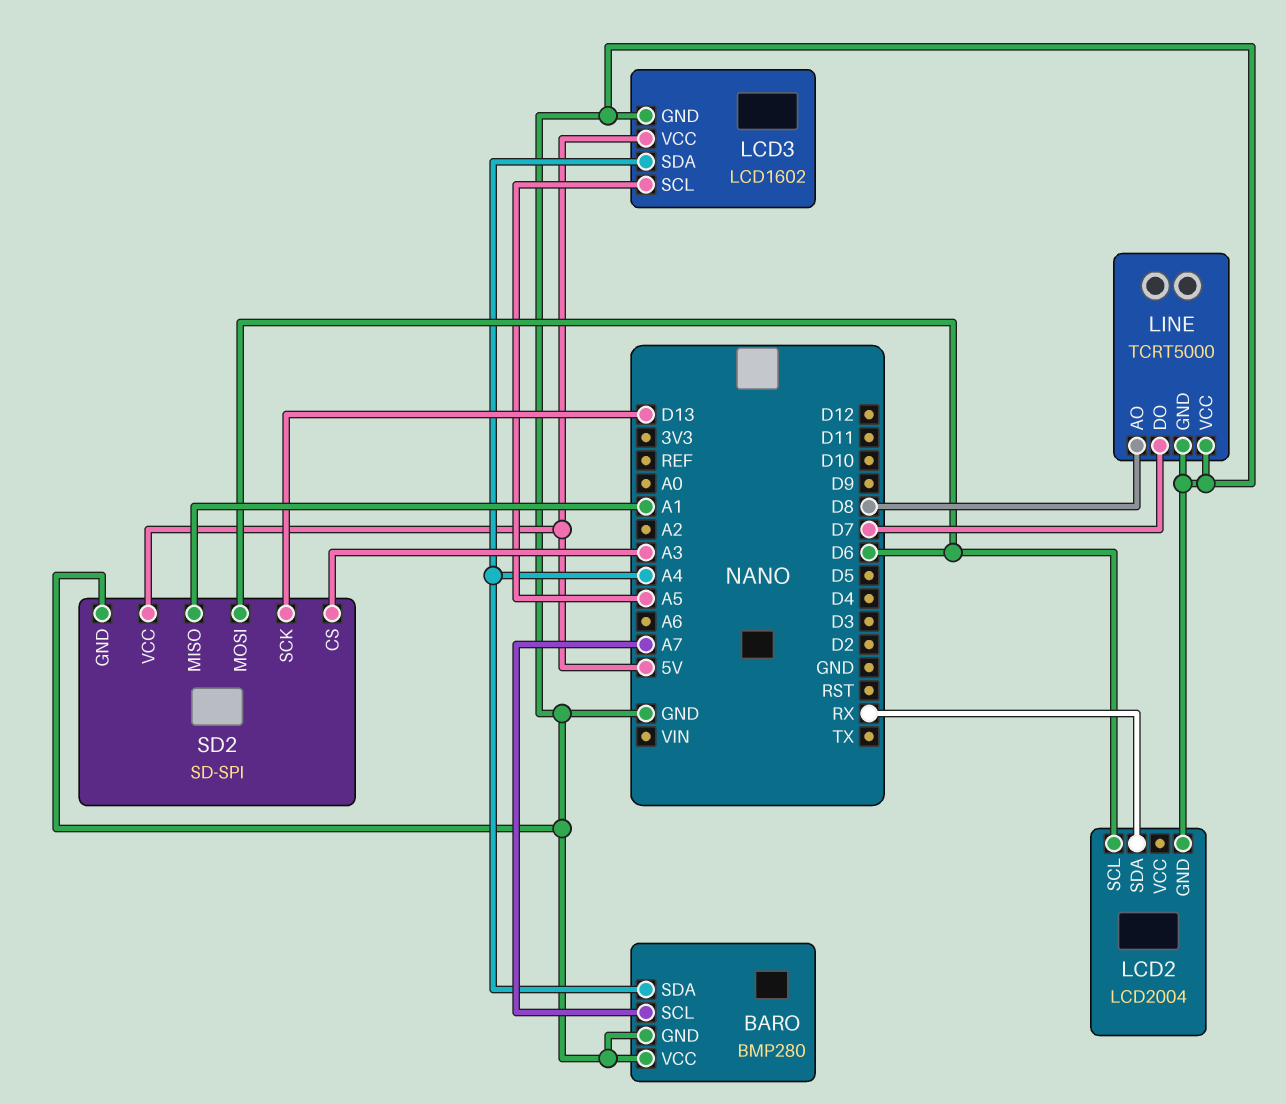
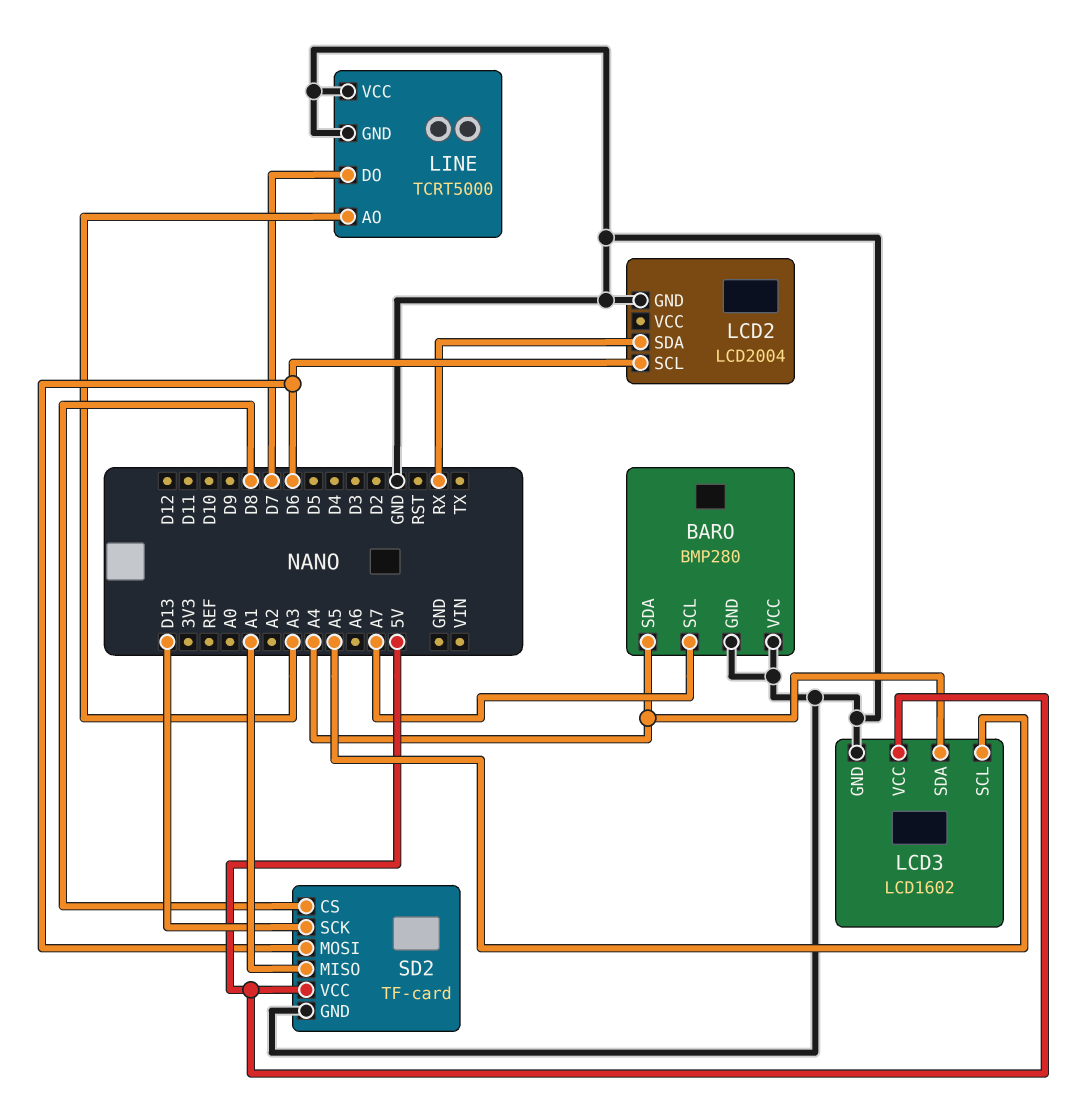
LINE pin AO: D8 -> A3
SD2: SD-SPI -> TF-card
SD2 pin CS: A3 -> D8

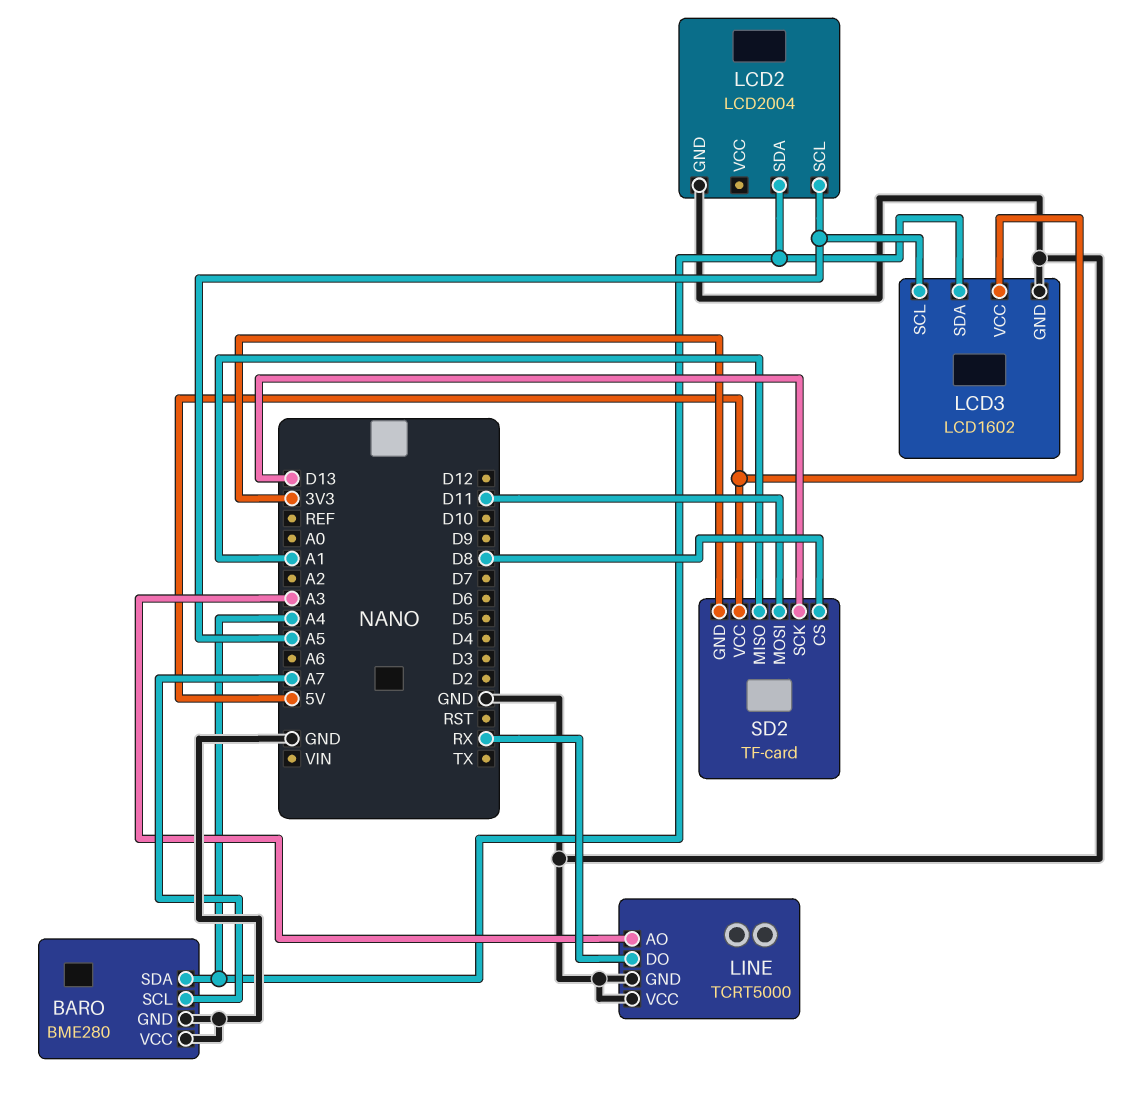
BARO: BMP280 -> BME280
LCD2 pin SCL: D6 -> A5
LCD2 pin SDA: RX -> A4
LINE pin DO: D7 -> RX
SD2 pin GND: GND -> 3V3
SD2 pin MOSI: D6 -> D11

